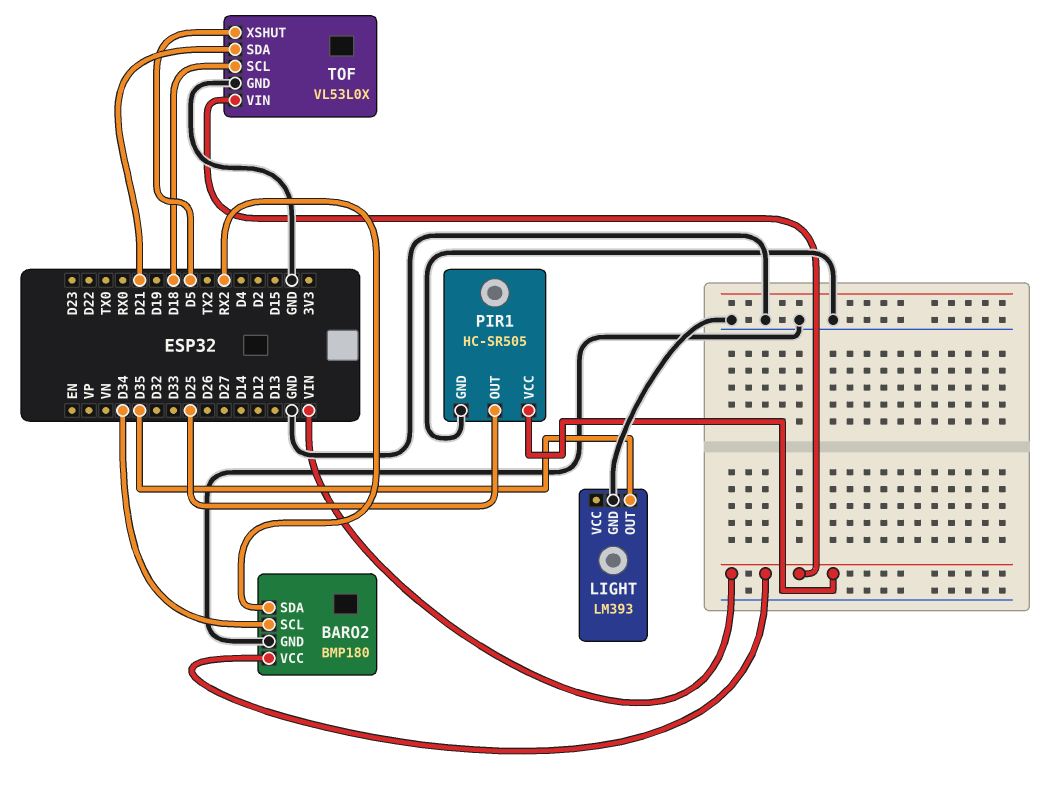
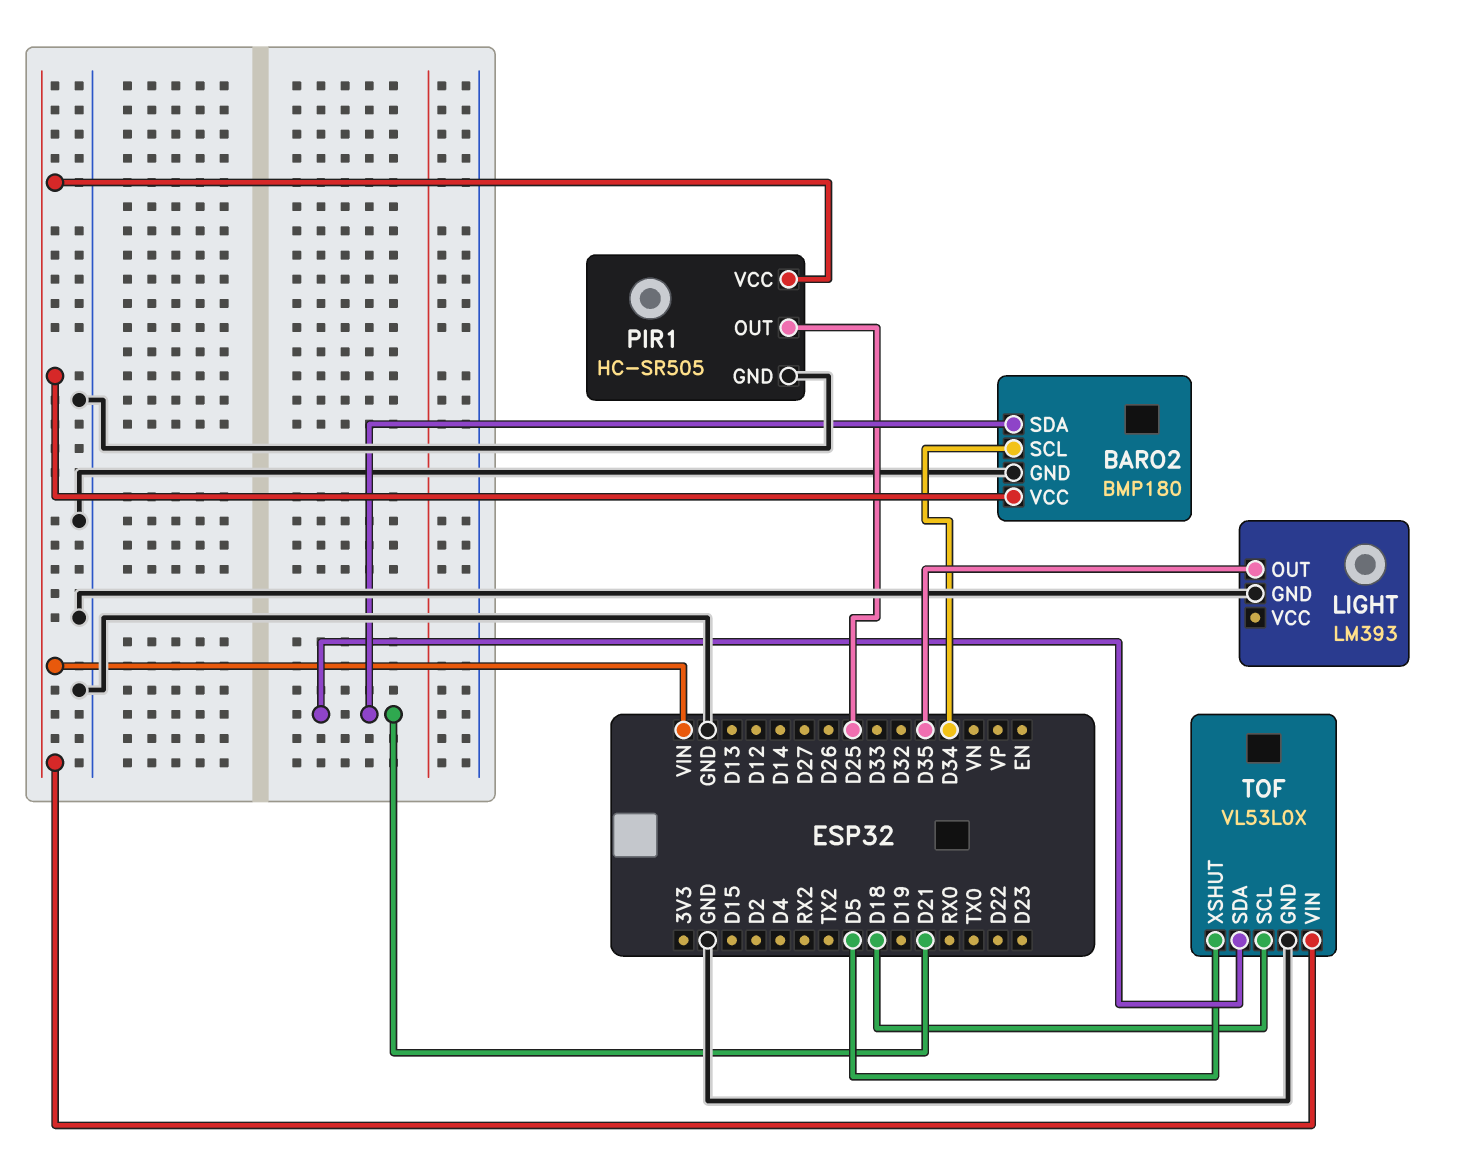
BARO2 pin SDA: RX2 -> D21

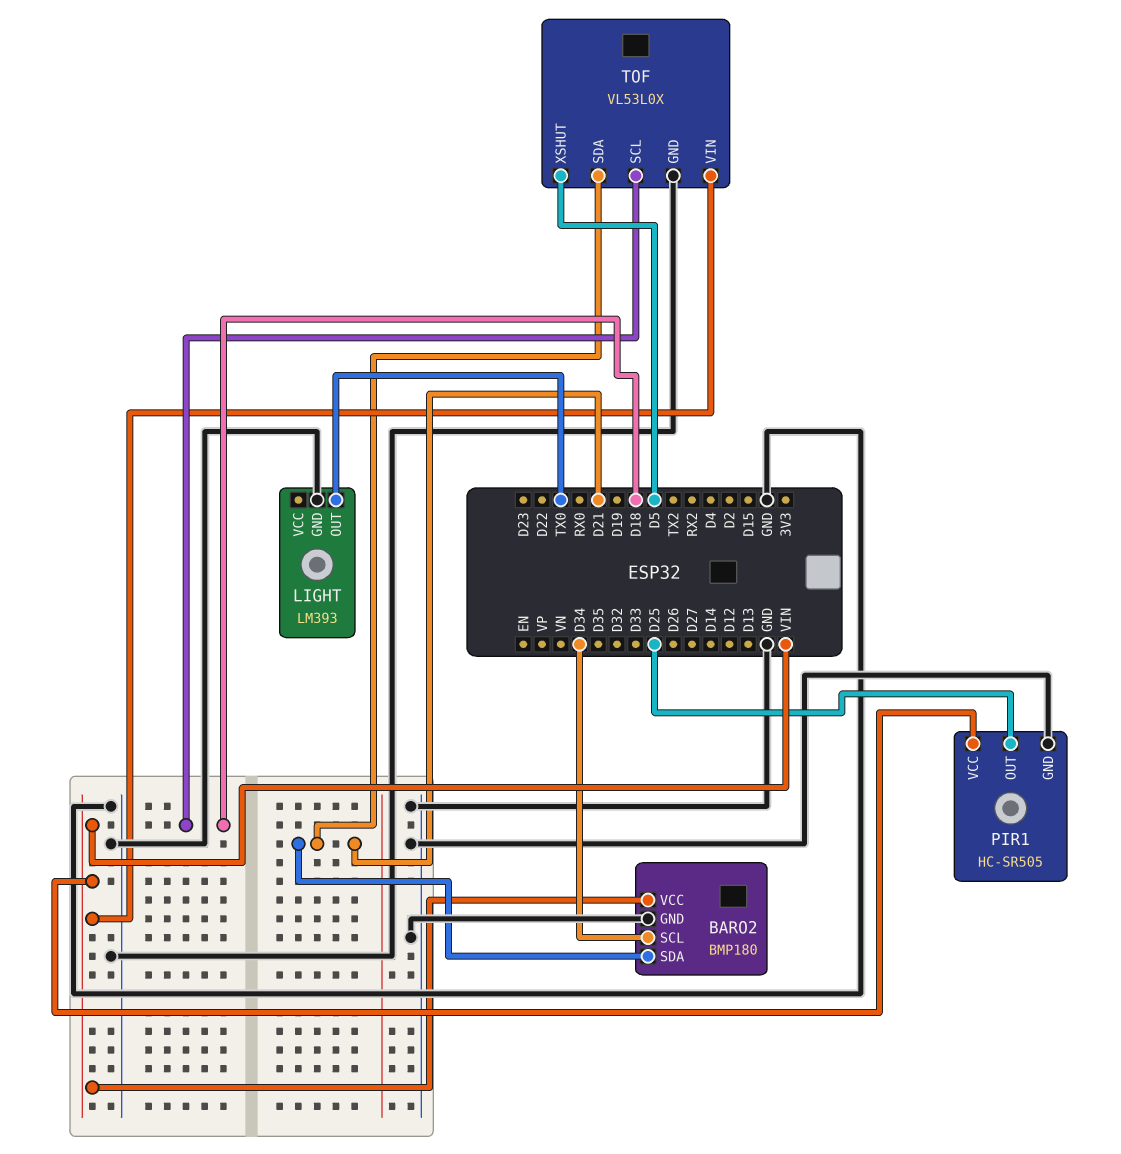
LIGHT pin OUT: D35 -> TX0

